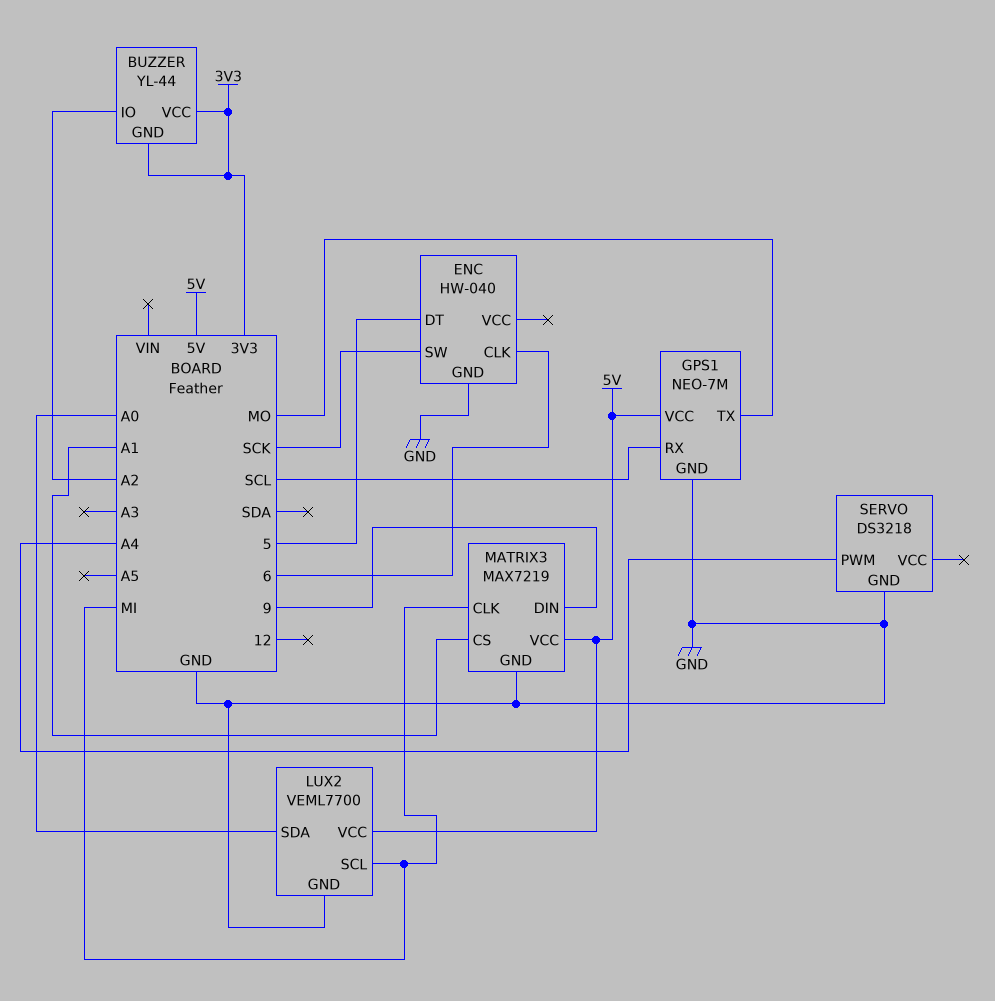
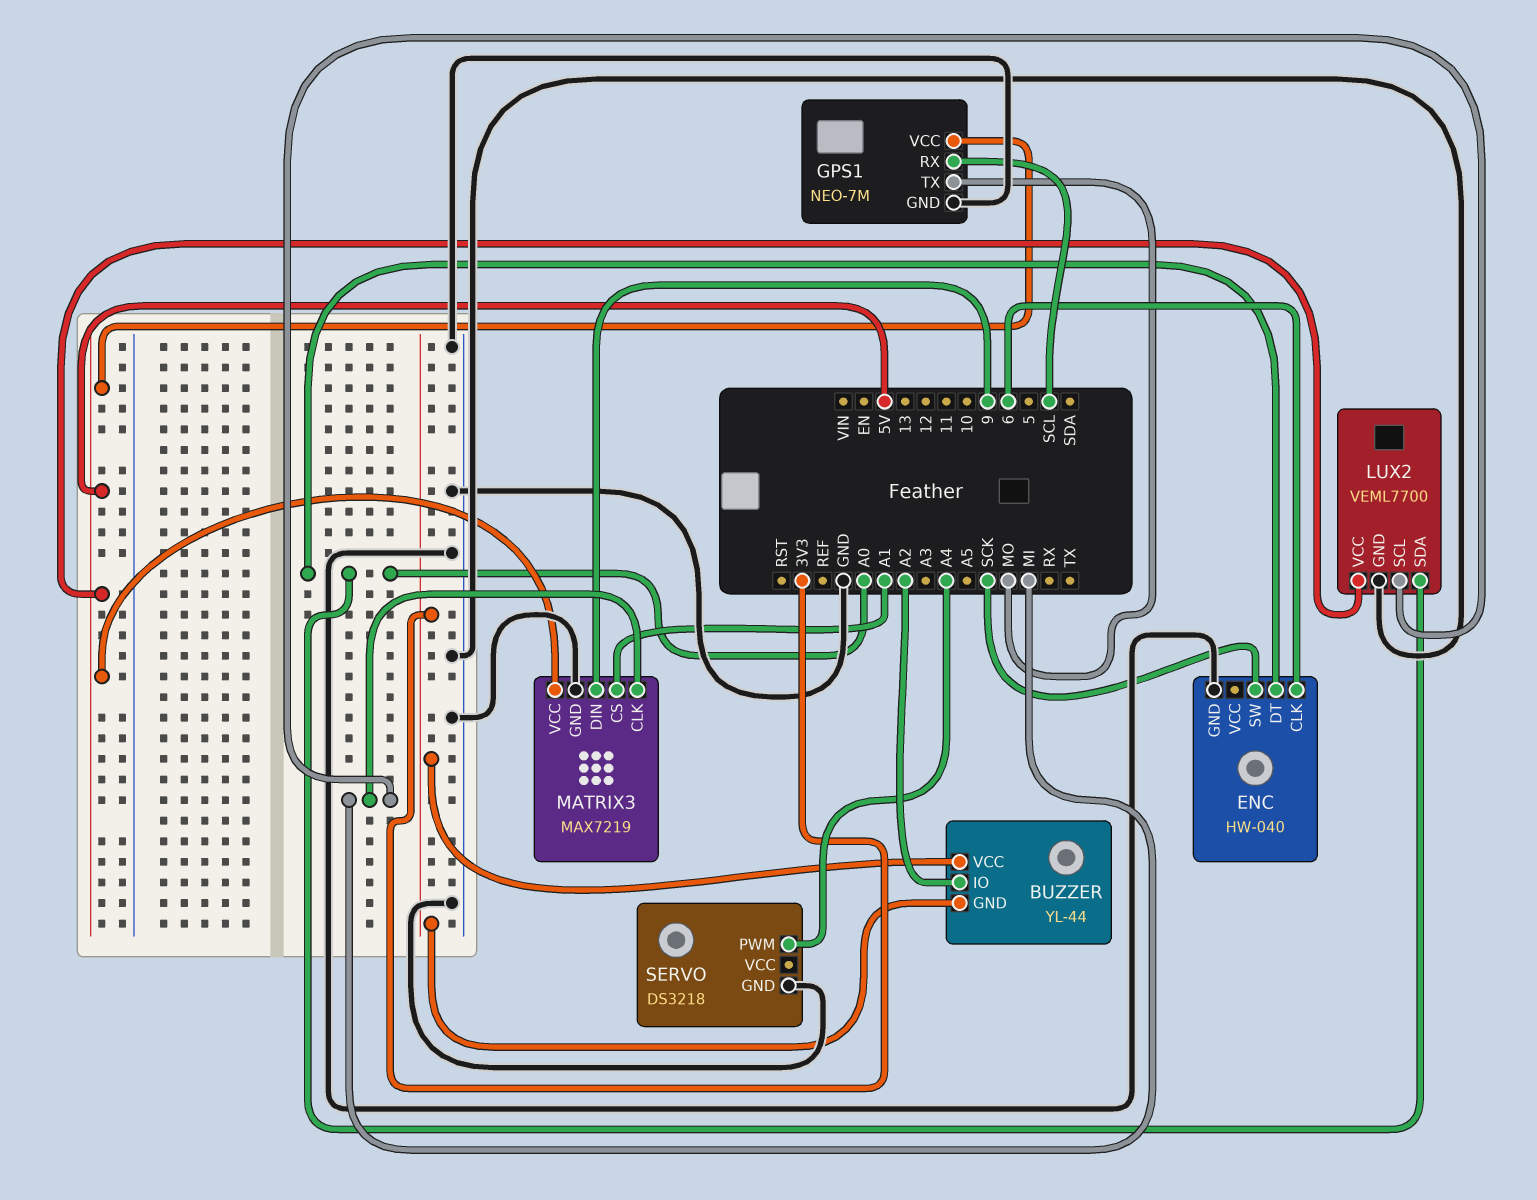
ENC pin DT: 5 -> A0

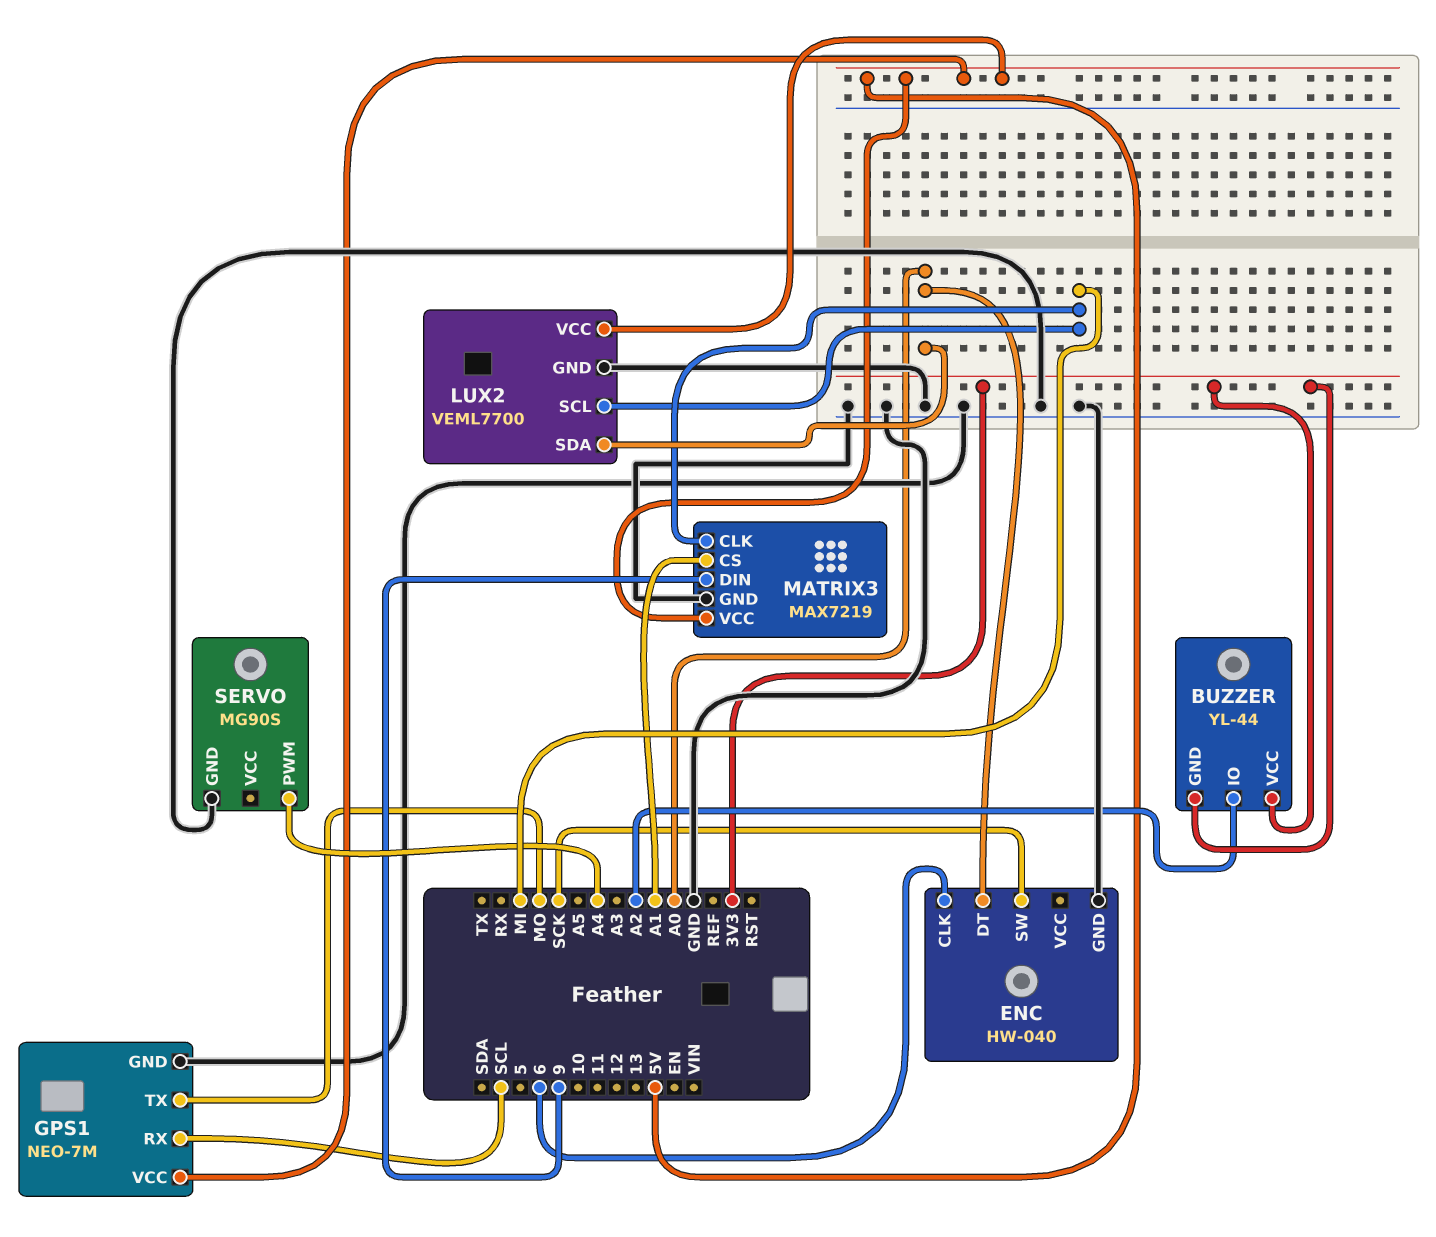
SERVO: DS3218 -> MG90S

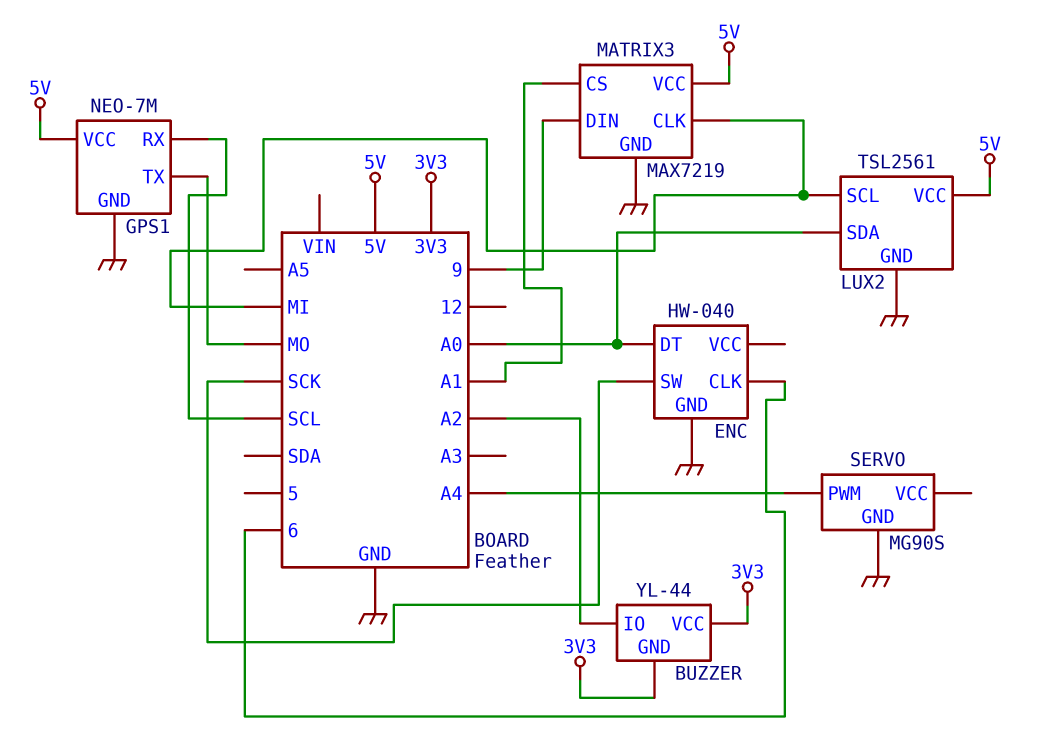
LUX2: VEML7700 -> TSL2561

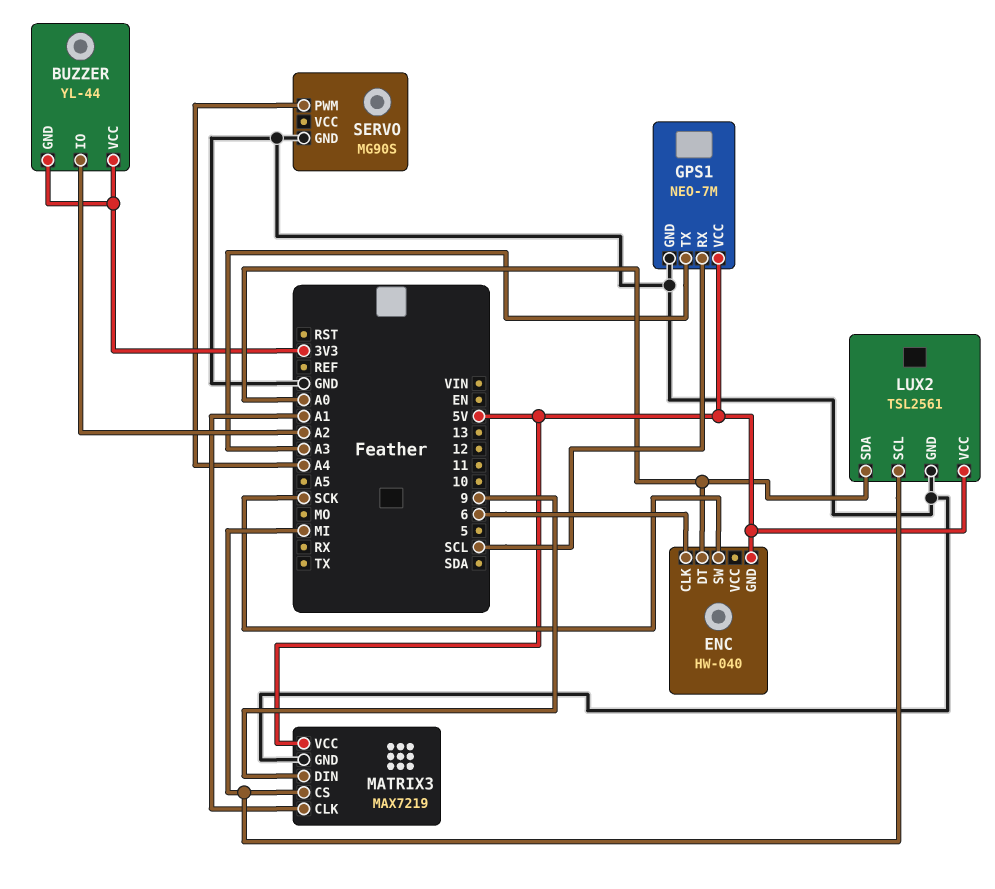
ENC pin GND: GND -> 5V
GPS1 pin TX: MO -> A3
MATRIX3 pin CLK: MI -> A1
MATRIX3 pin CS: A1 -> MI

